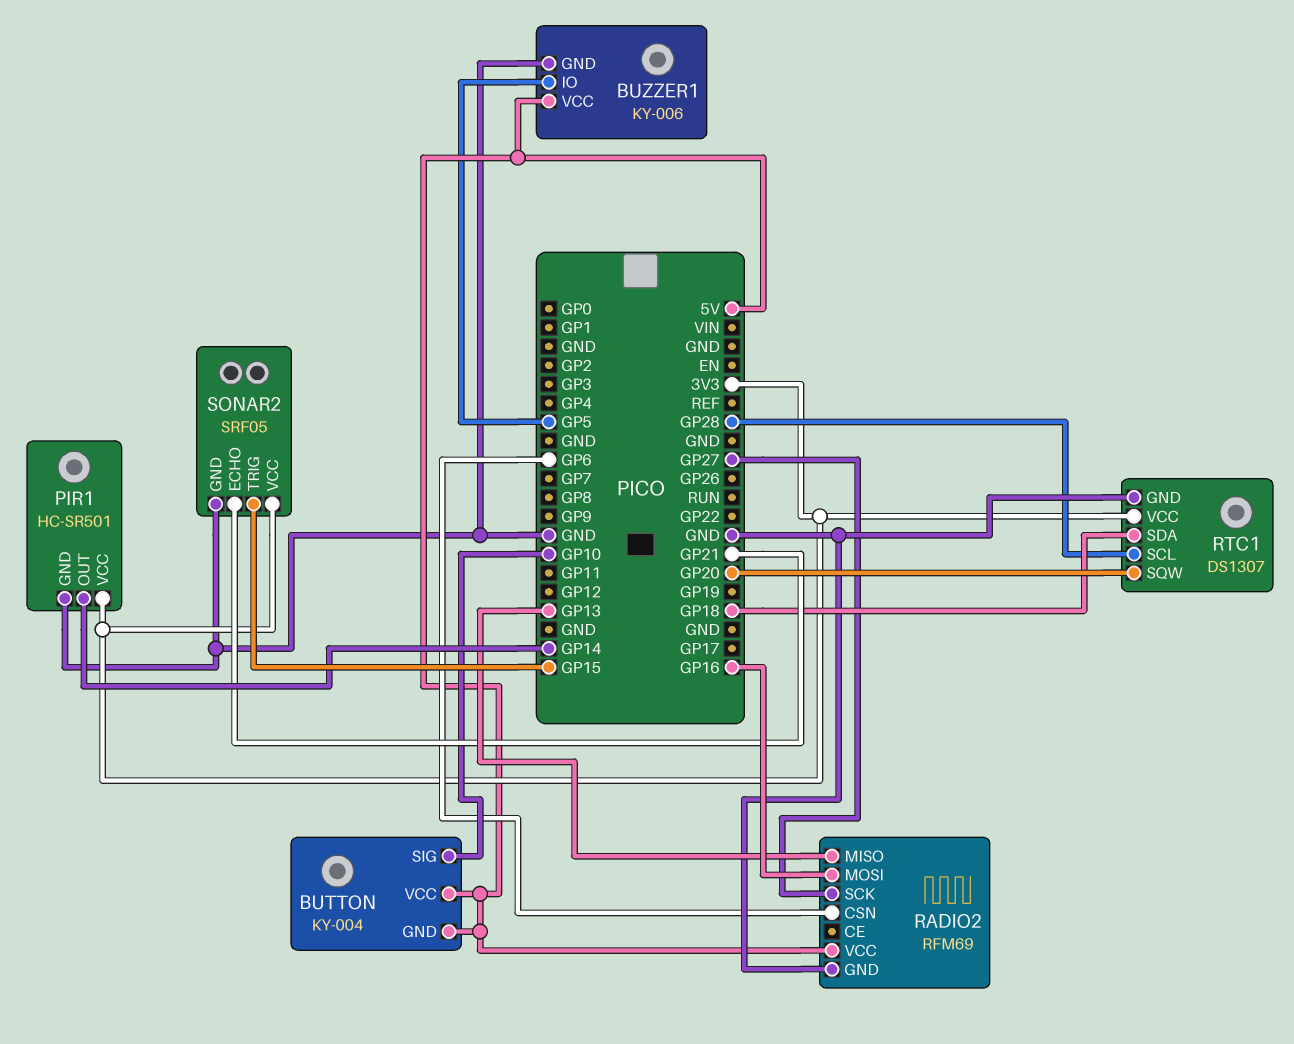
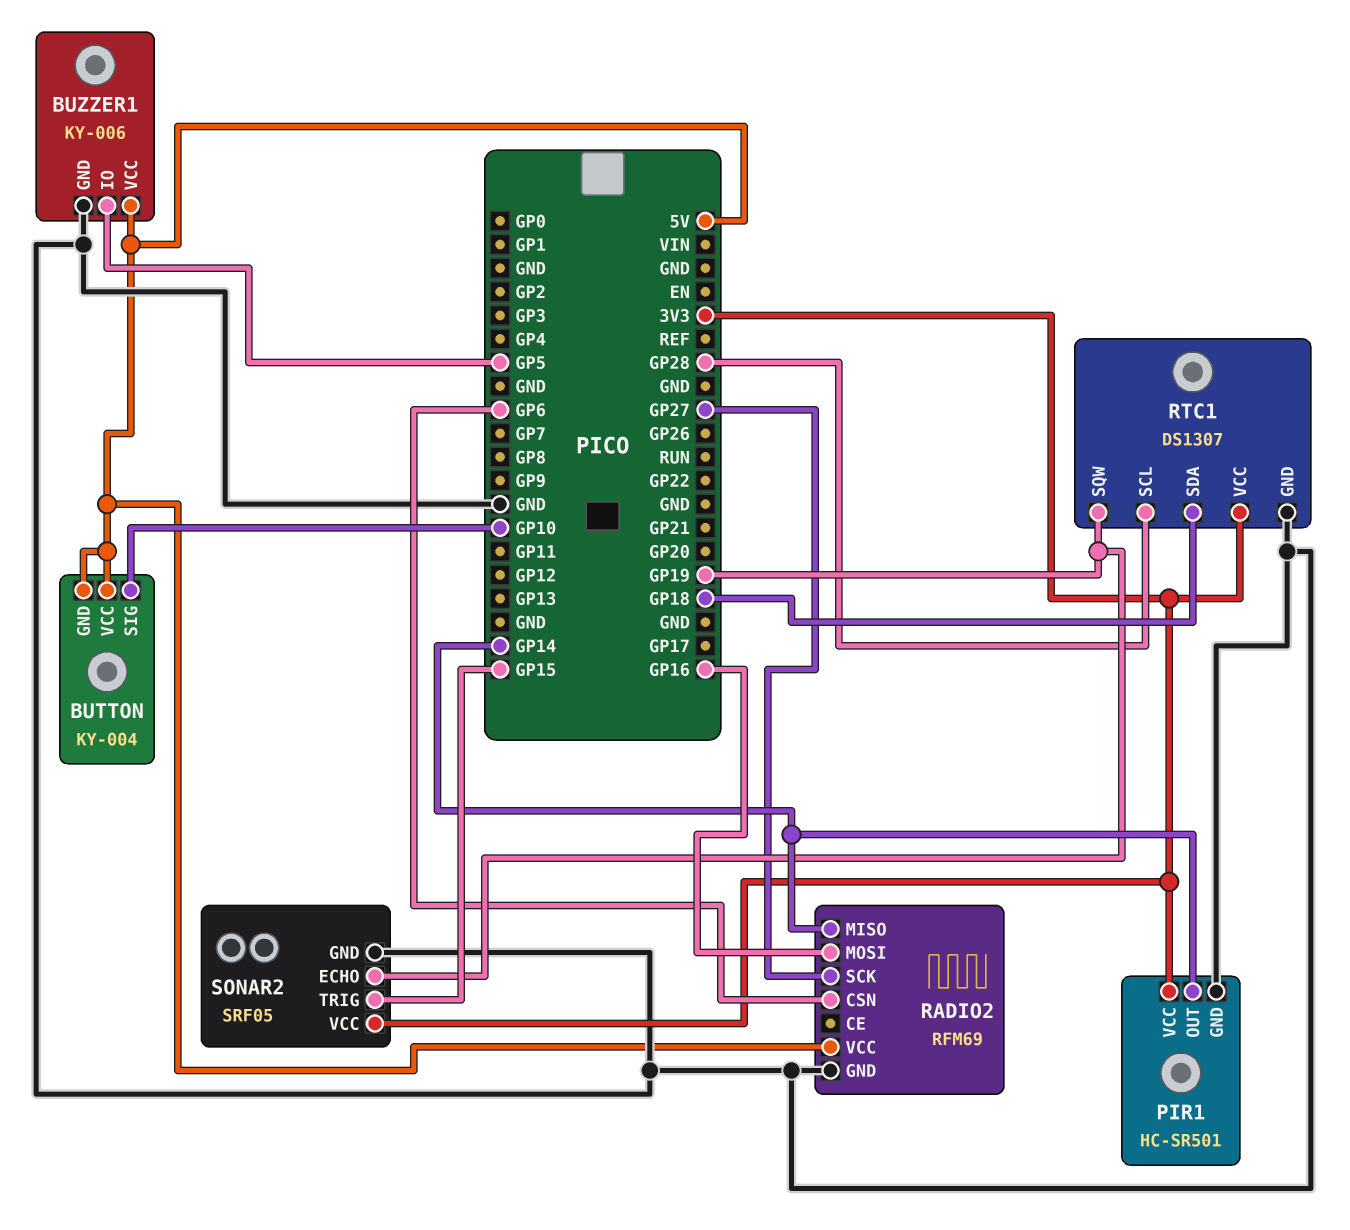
RADIO2 pin MISO: GP13 -> GP14
RTC1 pin SQW: GP20 -> GP19
SONAR2 pin ECHO: GP21 -> GP19

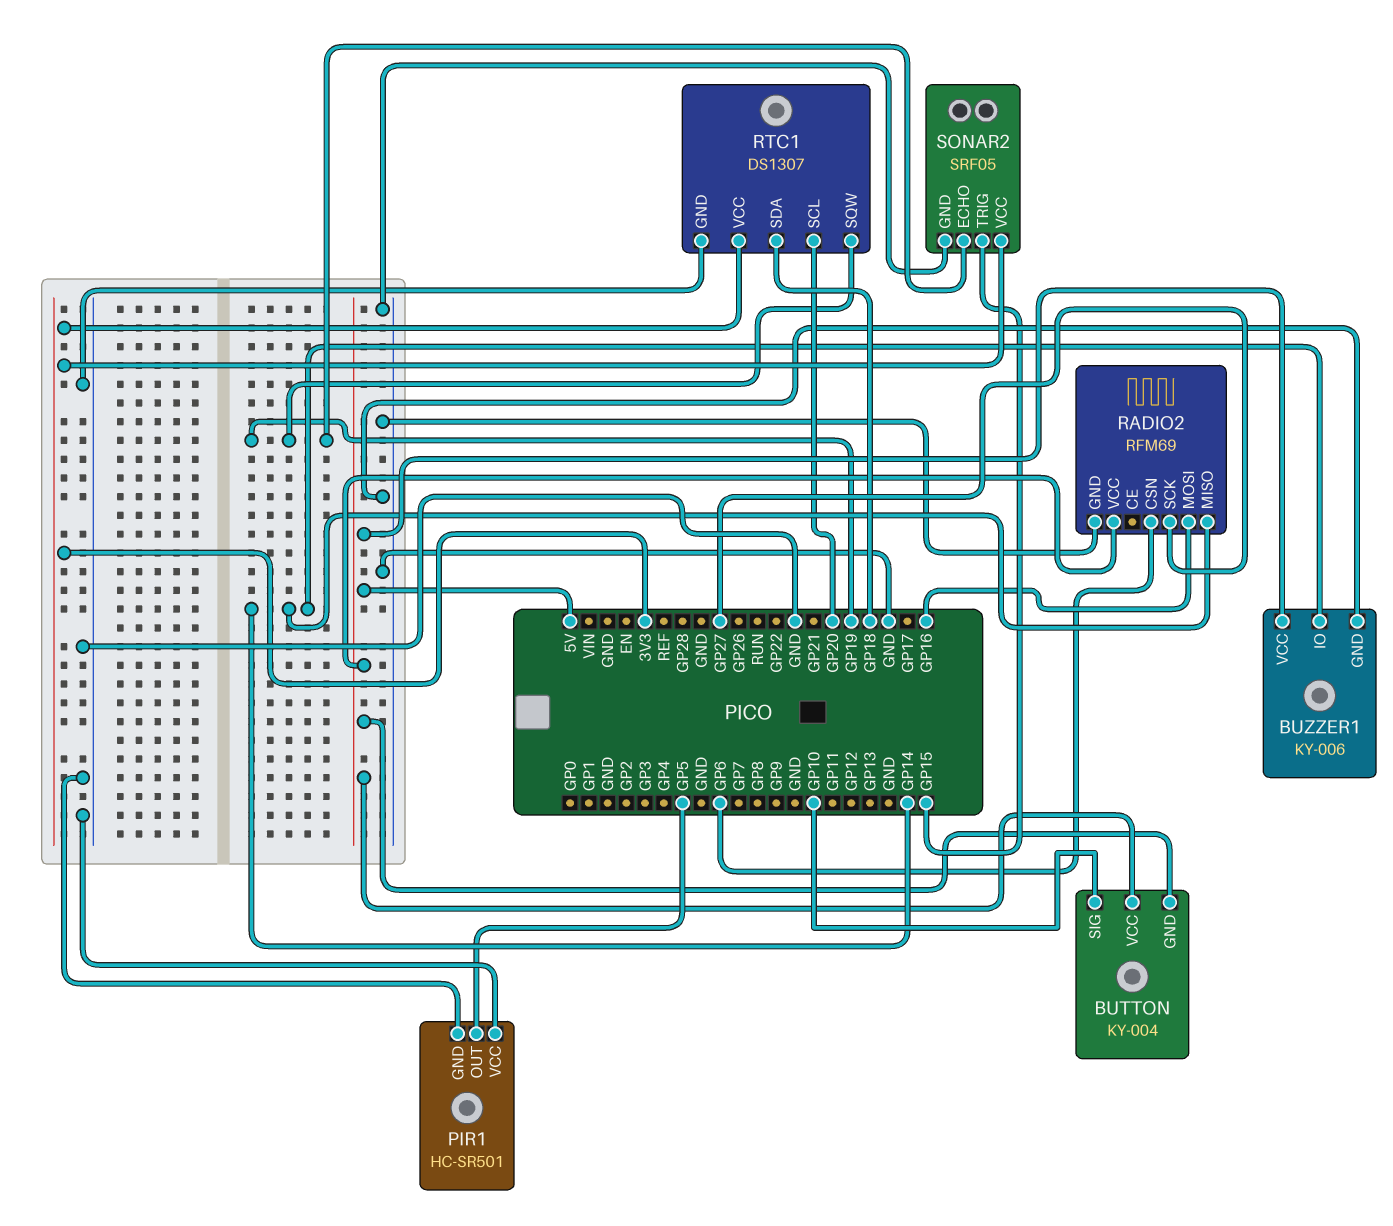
BUZZER1 pin IO: GP5 -> GP14
PIR1 pin OUT: GP14 -> GP5
PIR1 pin VCC: 3V3 -> GND
RTC1 pin SCL: GP28 -> GP20

